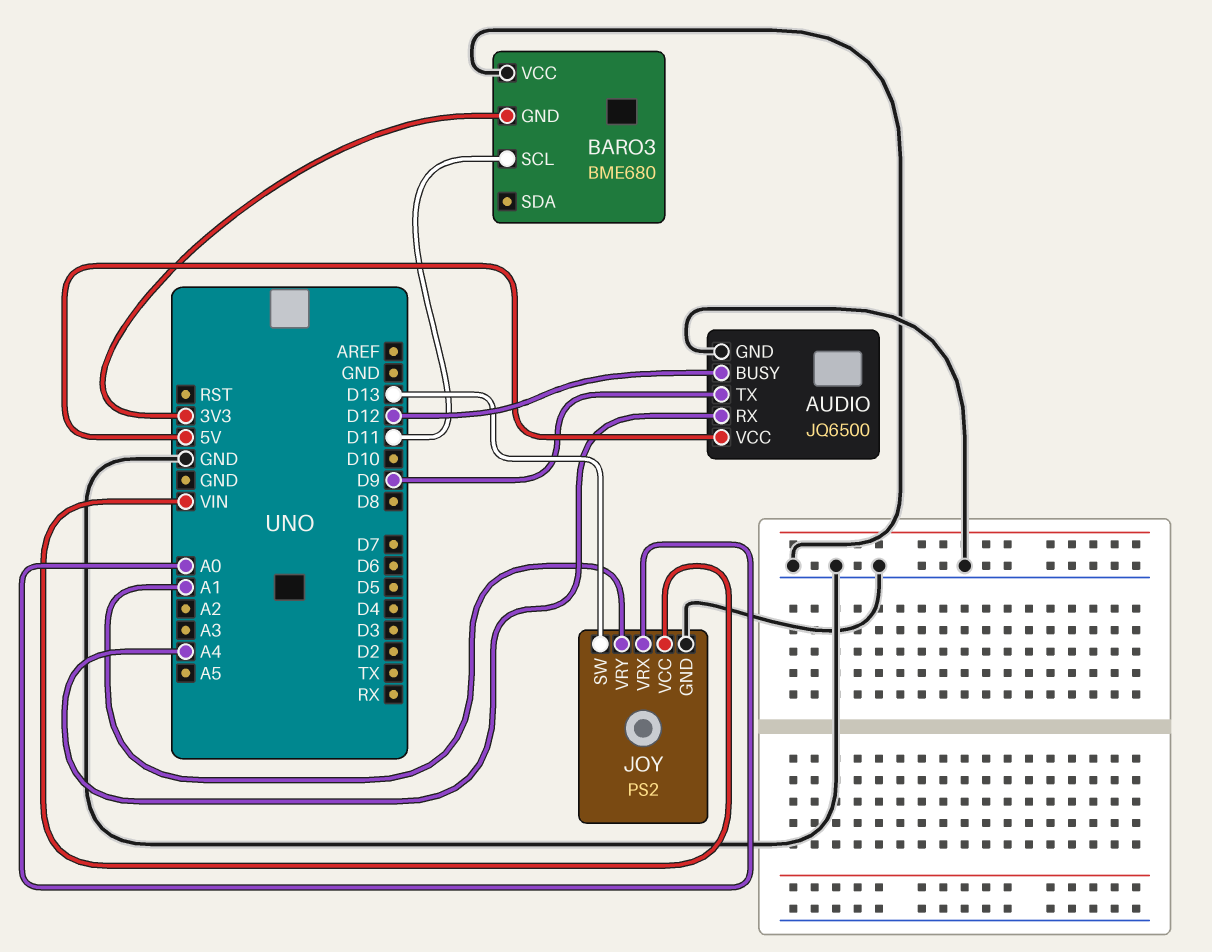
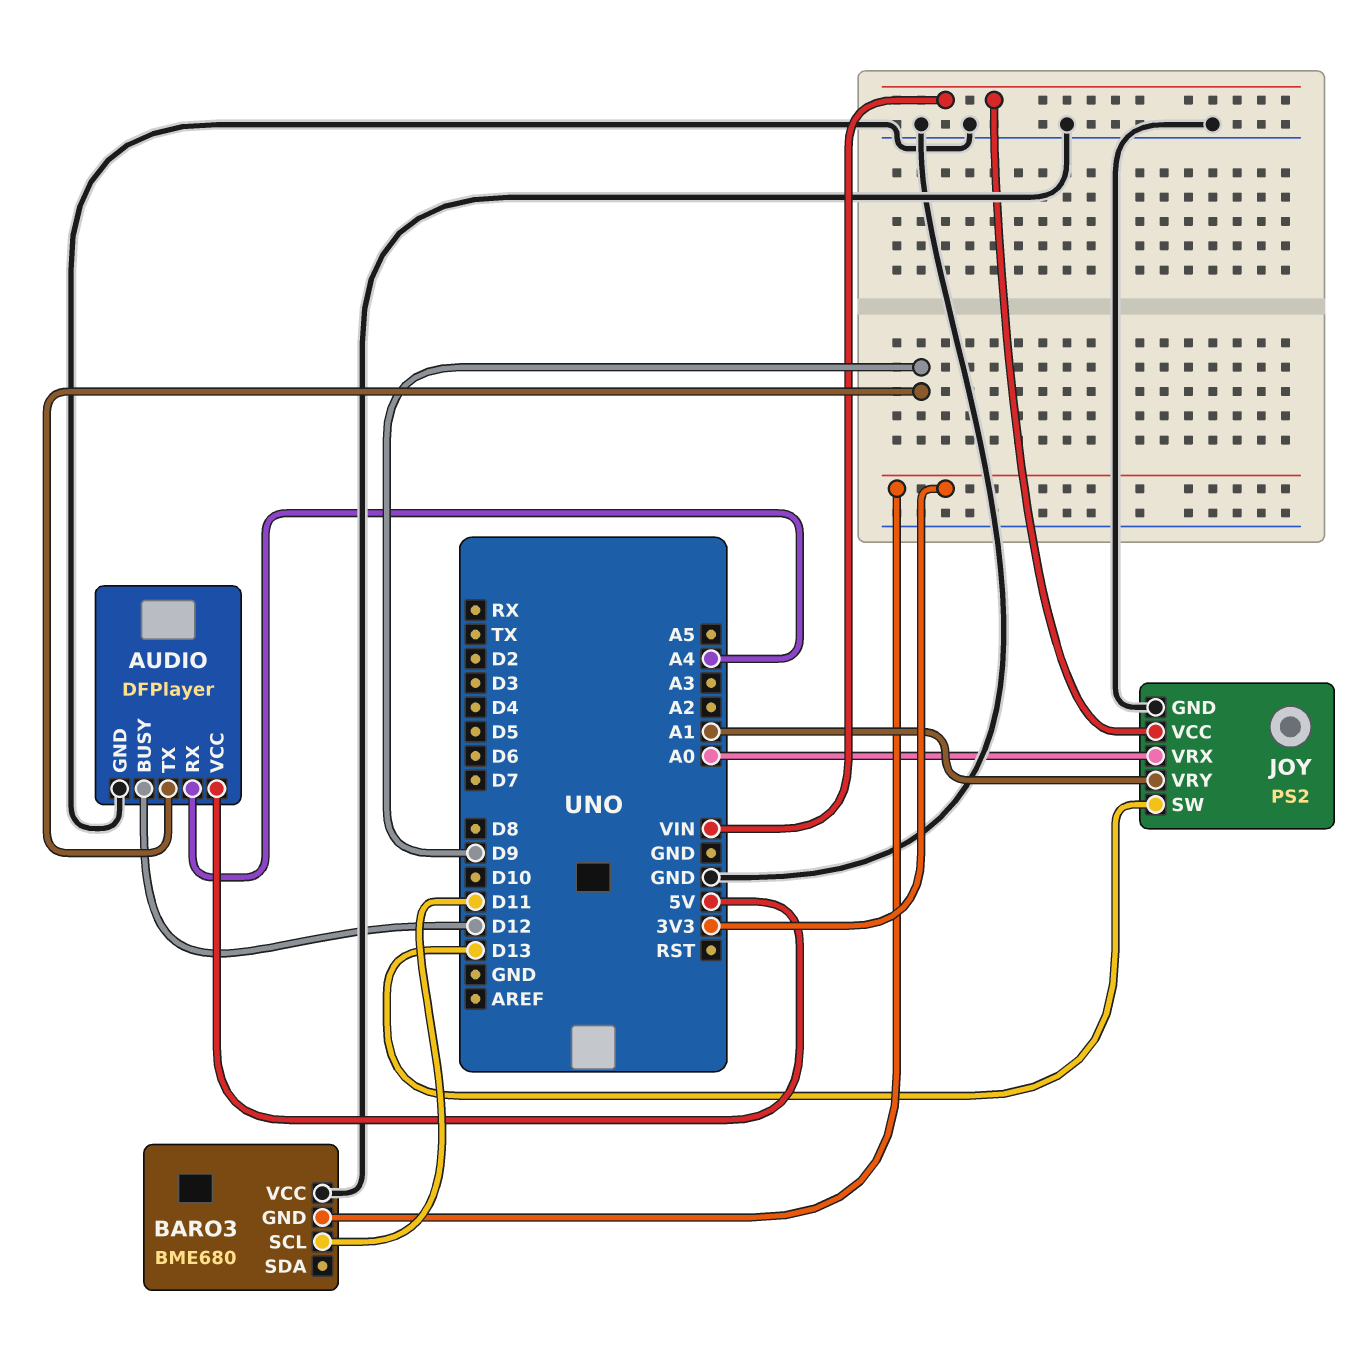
AUDIO: JQ6500 -> DFPlayer

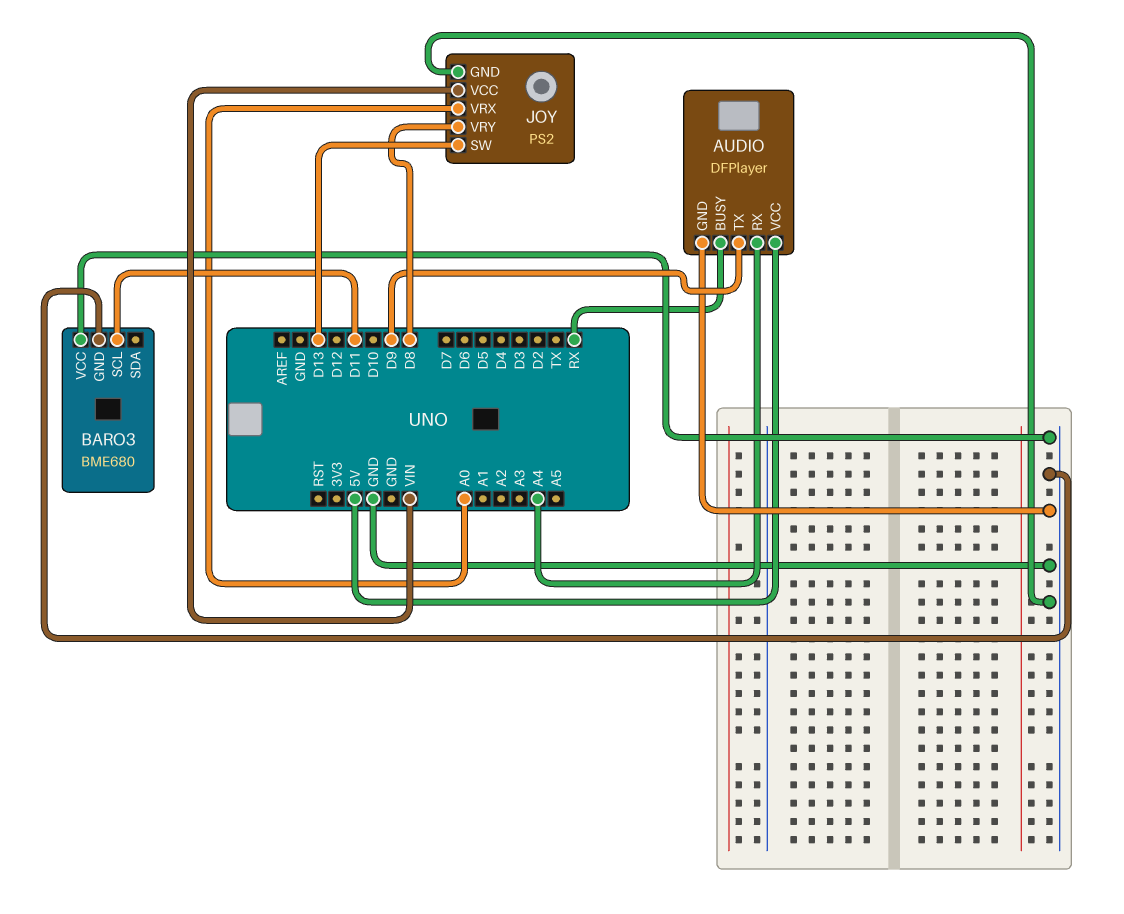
AUDIO pin BUSY: D12 -> RX
BARO3 pin GND: 3V3 -> GND
JOY pin VRY: A1 -> D8

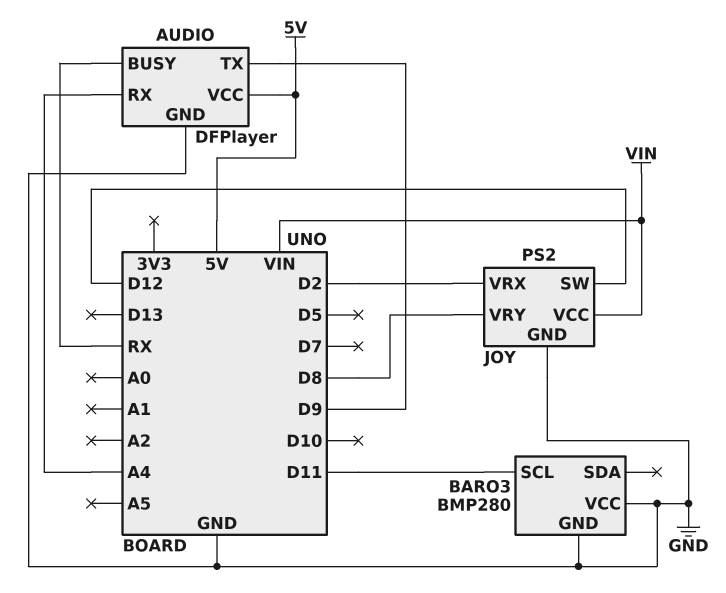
BARO3: BME680 -> BMP280
JOY pin SW: D13 -> D12
JOY pin VRX: A0 -> D2

